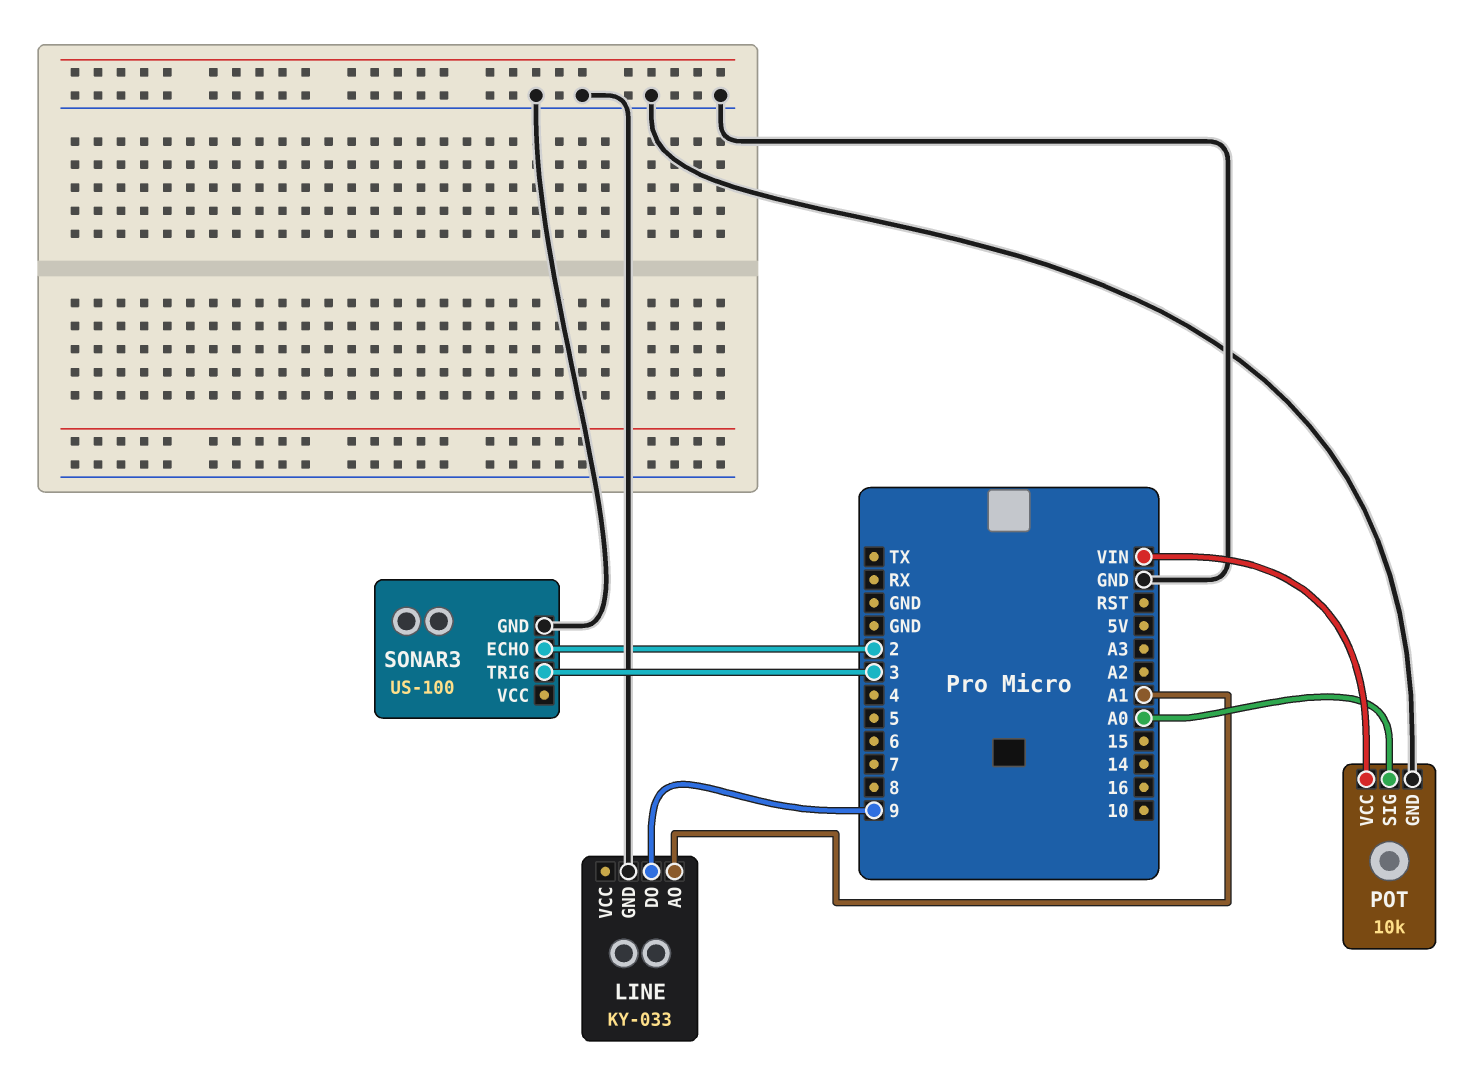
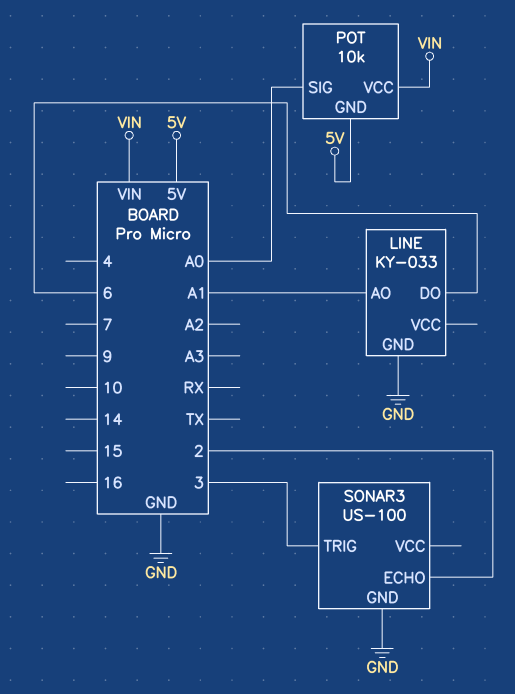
LINE pin DO: 9 -> 6
POT pin GND: GND -> 5V

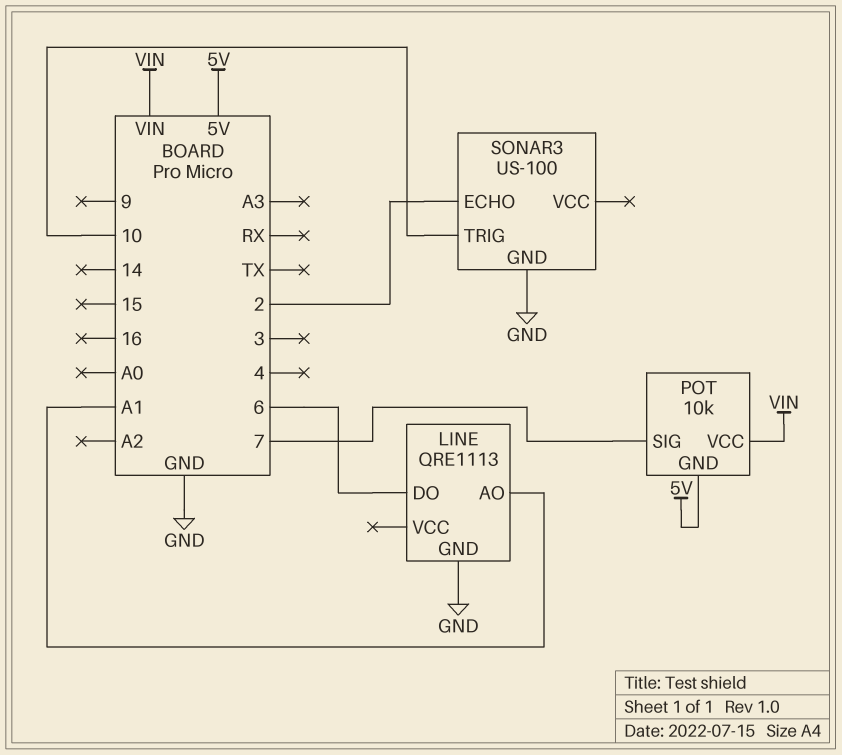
LINE: KY-033 -> QRE1113
POT pin SIG: A0 -> 7
SONAR3 pin TRIG: 3 -> 10

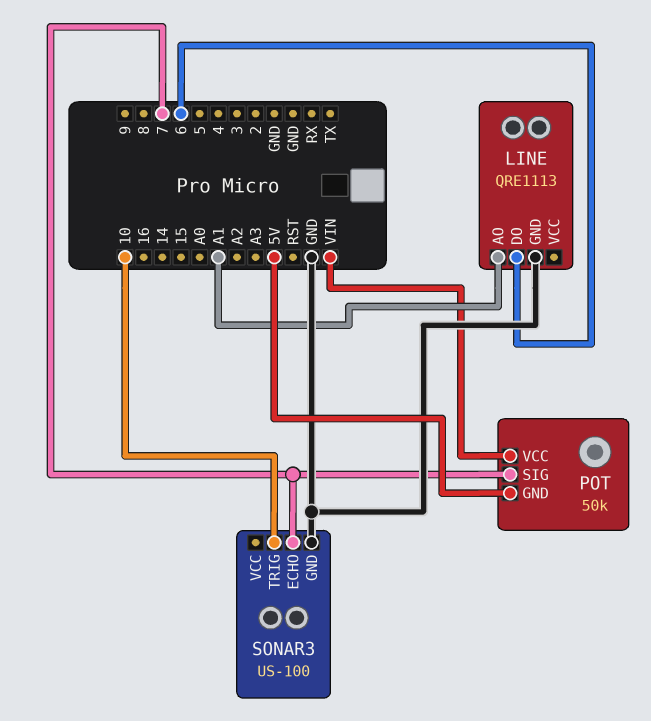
POT: 10k -> 50k
SONAR3 pin ECHO: 2 -> 7

